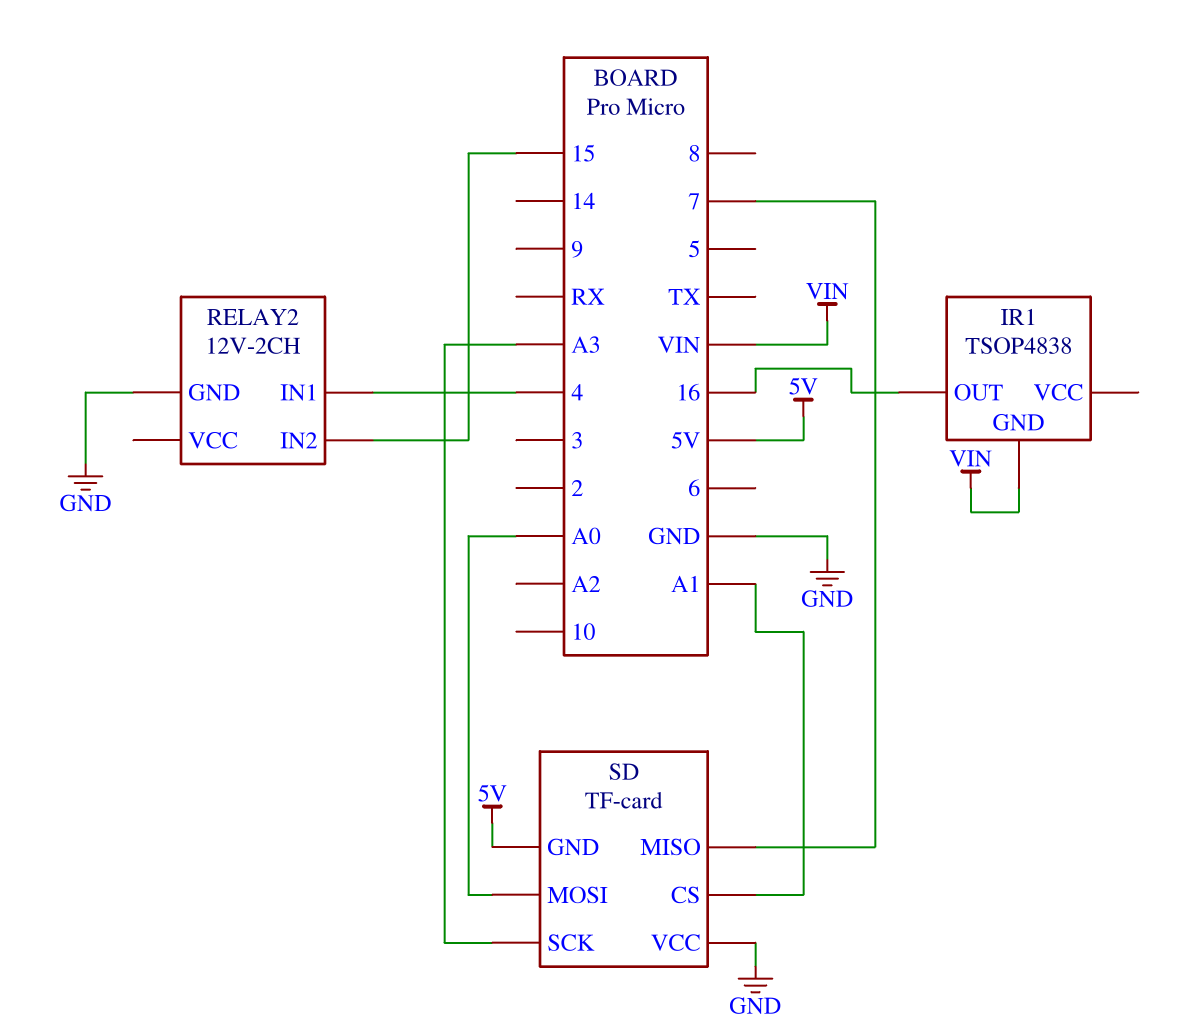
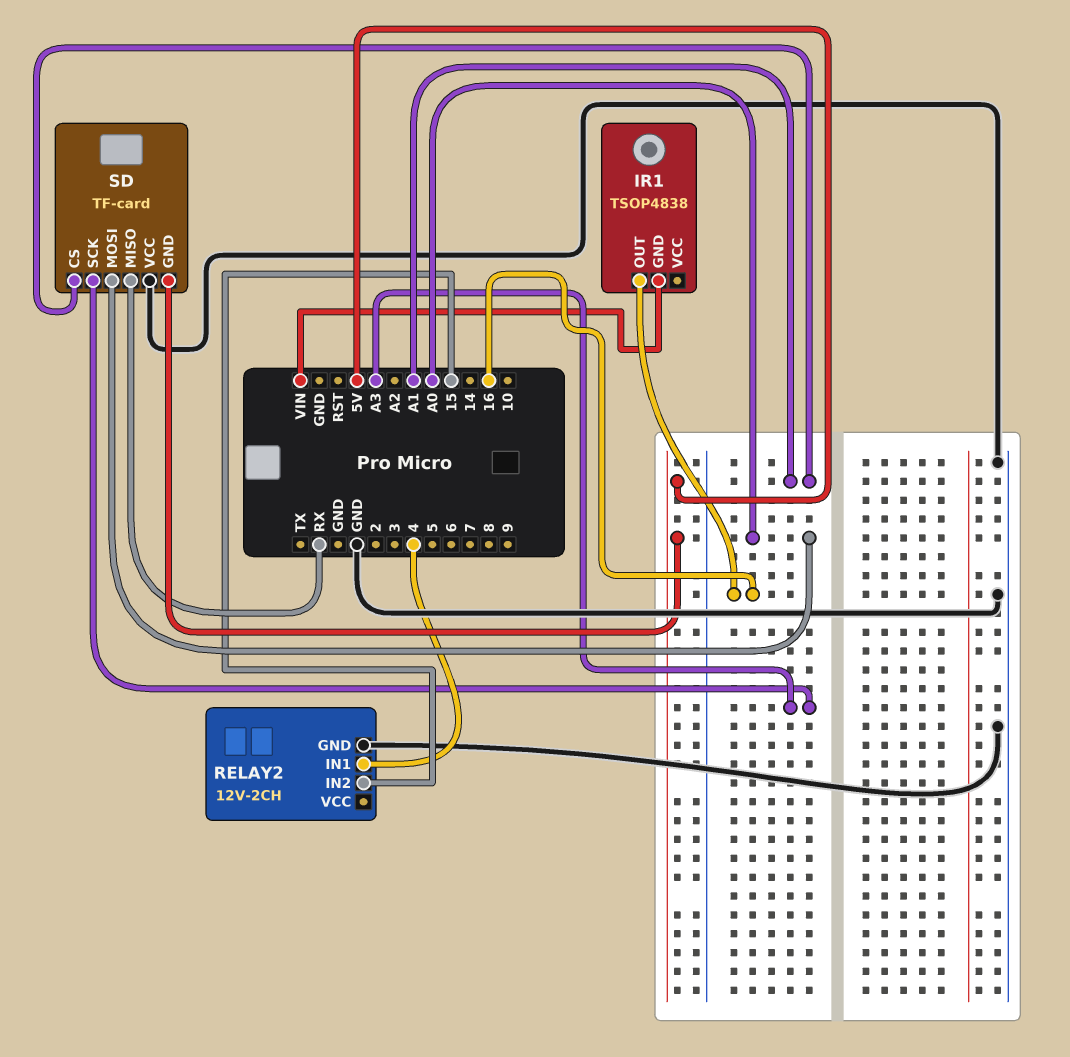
SD pin MISO: 7 -> RX

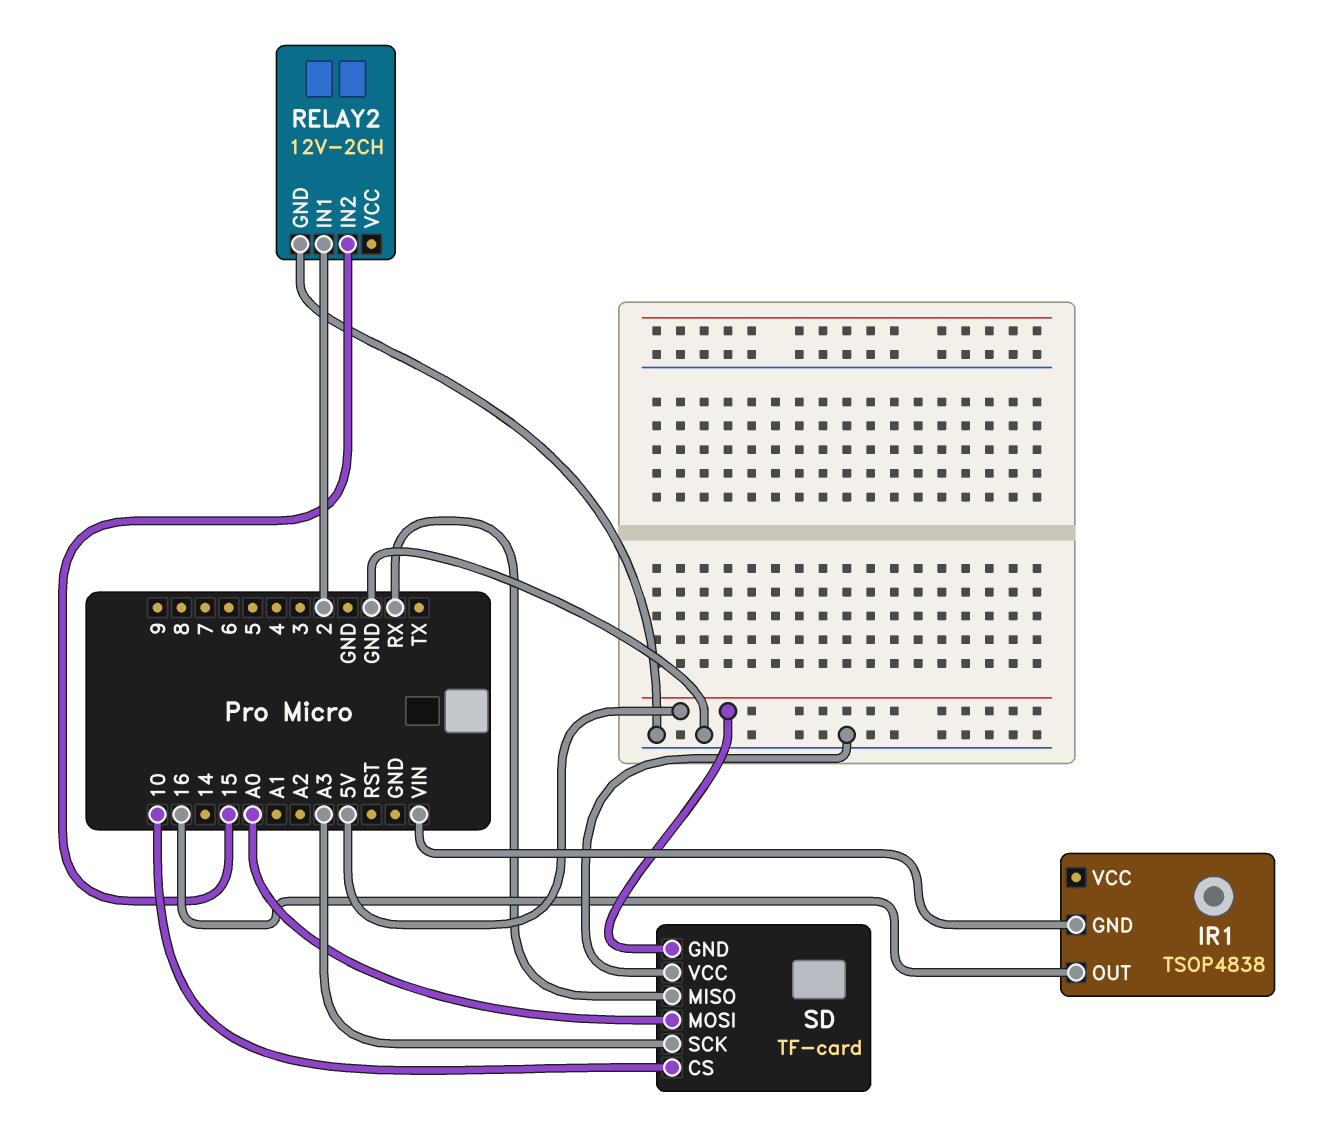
RELAY2 pin IN1: 4 -> 2
SD pin CS: A1 -> 10

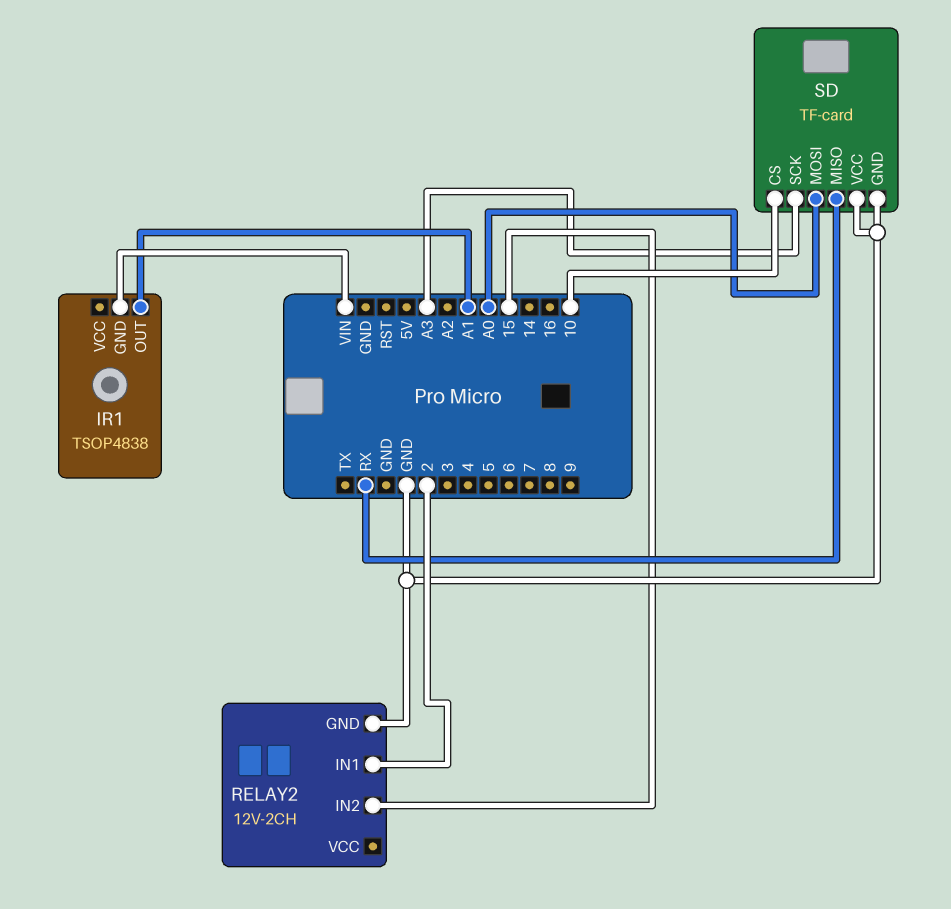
IR1 pin OUT: 16 -> A1
SD pin GND: 5V -> GND

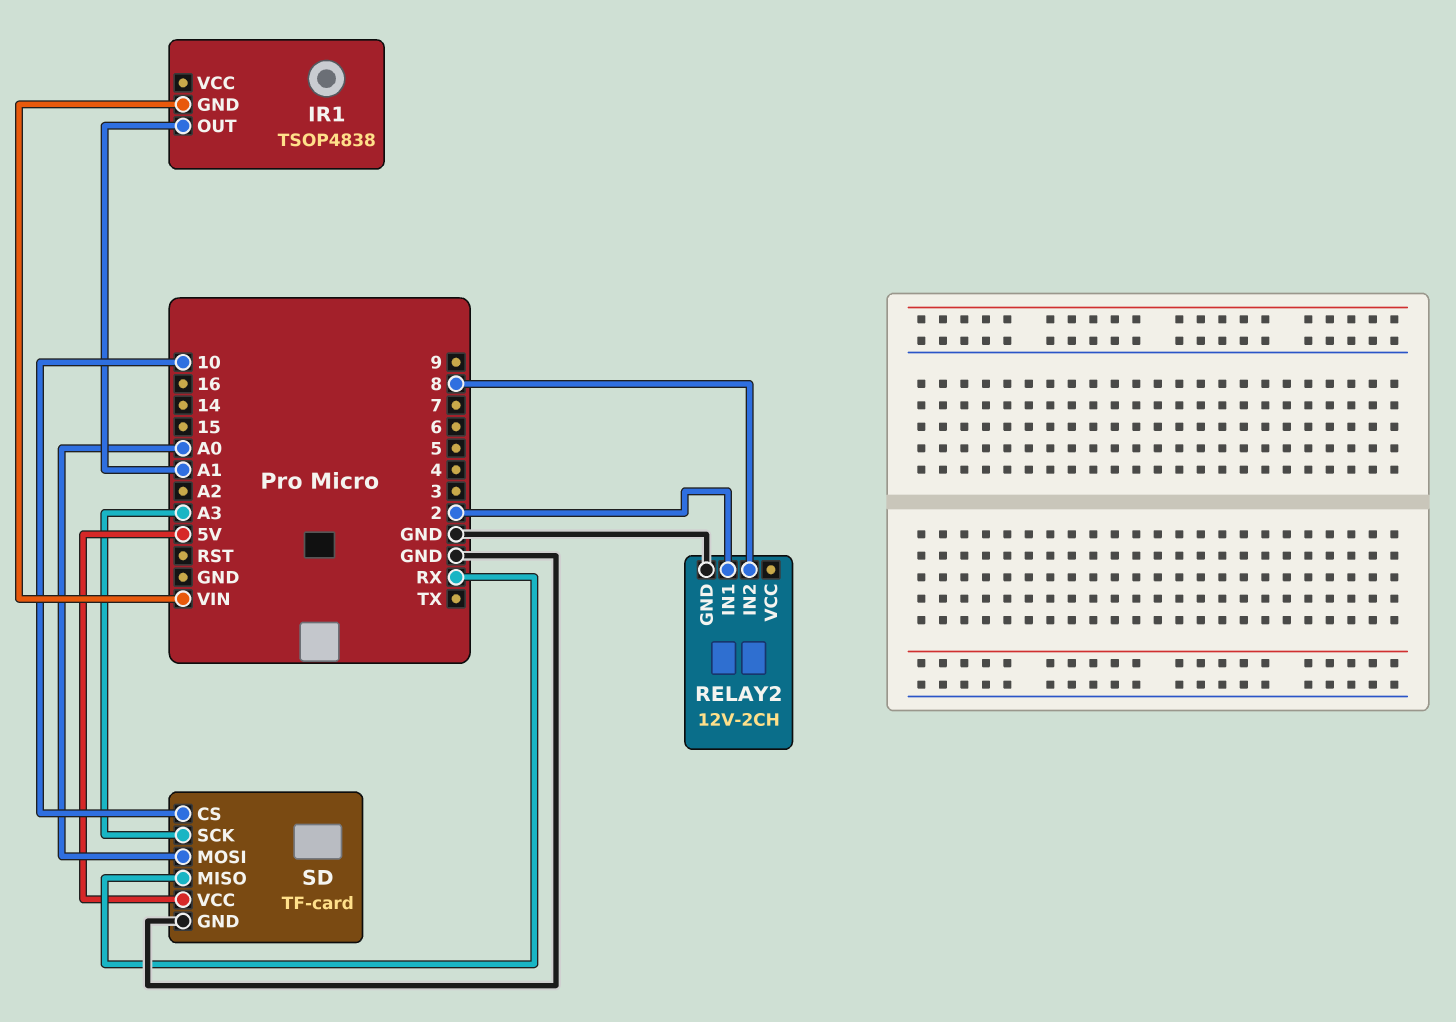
RELAY2 pin IN2: 15 -> 8
SD pin VCC: GND -> 5V

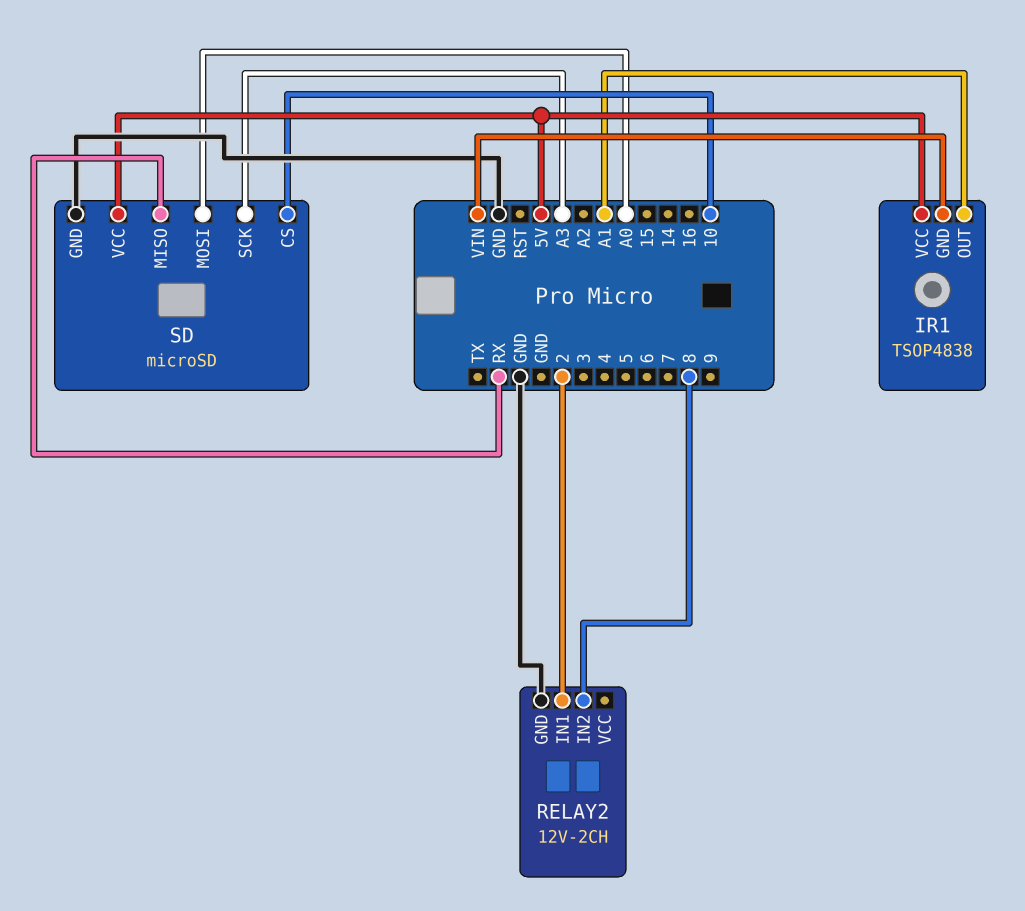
IR1 pin VCC: none -> 5V
SD: TF-card -> microSD

